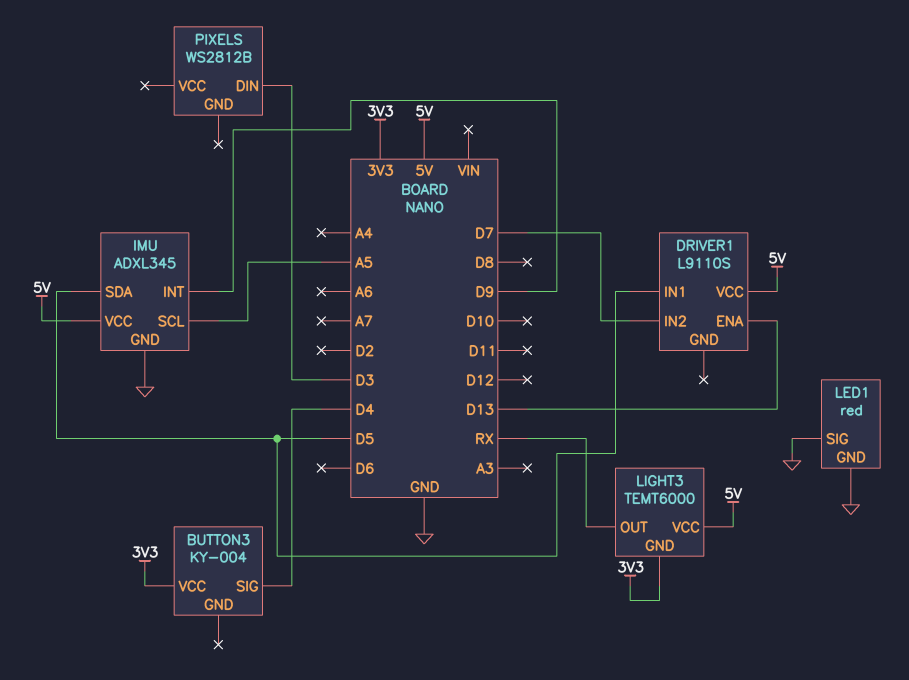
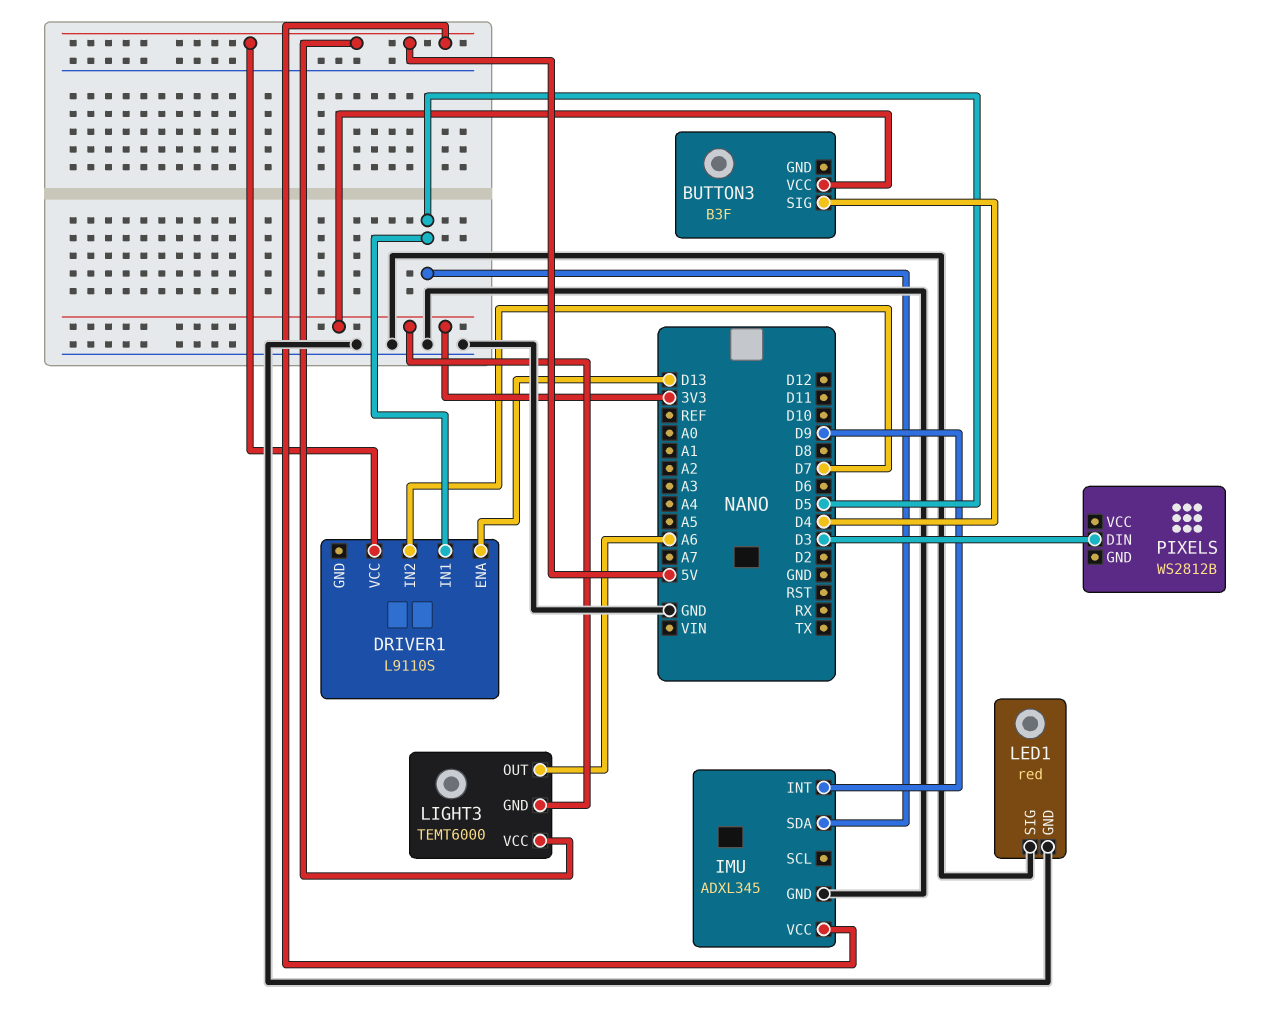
BUTTON3: KY-004 -> B3F
IMU pin SCL: A5 -> none
LIGHT3 pin OUT: RX -> A6

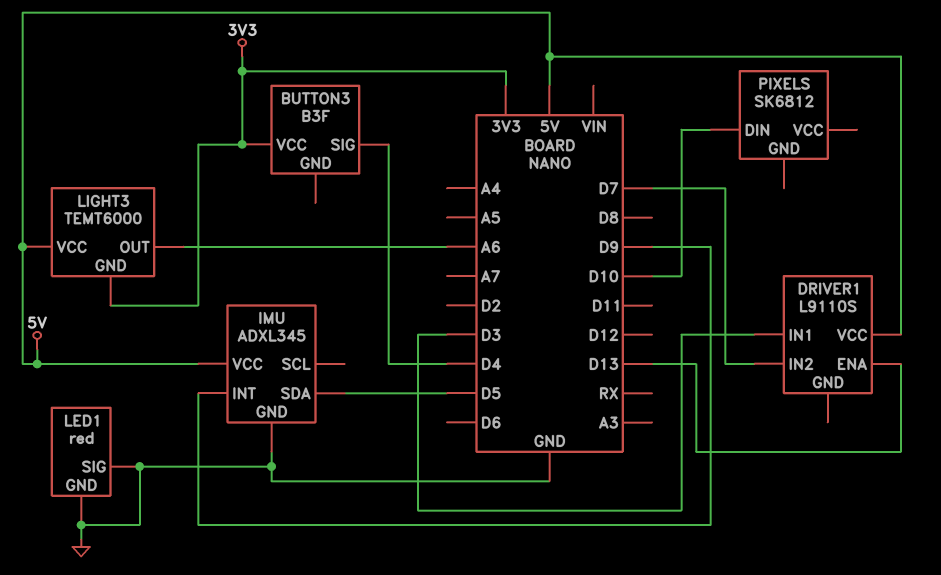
DRIVER1 pin IN1: D5 -> D3
PIXELS: WS2812B -> SK6812
PIXELS pin DIN: D3 -> D10

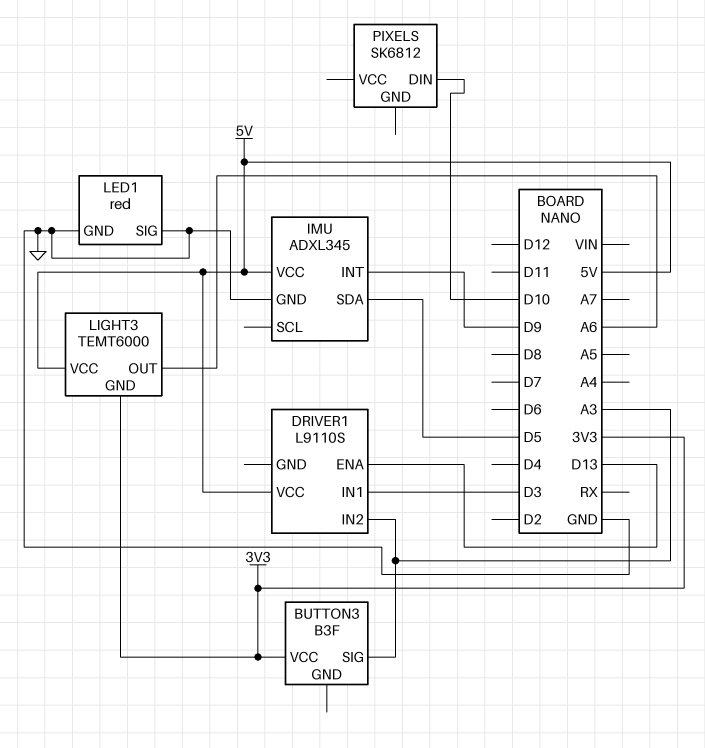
BUTTON3 pin SIG: D4 -> A3
DRIVER1 pin IN2: D7 -> A3

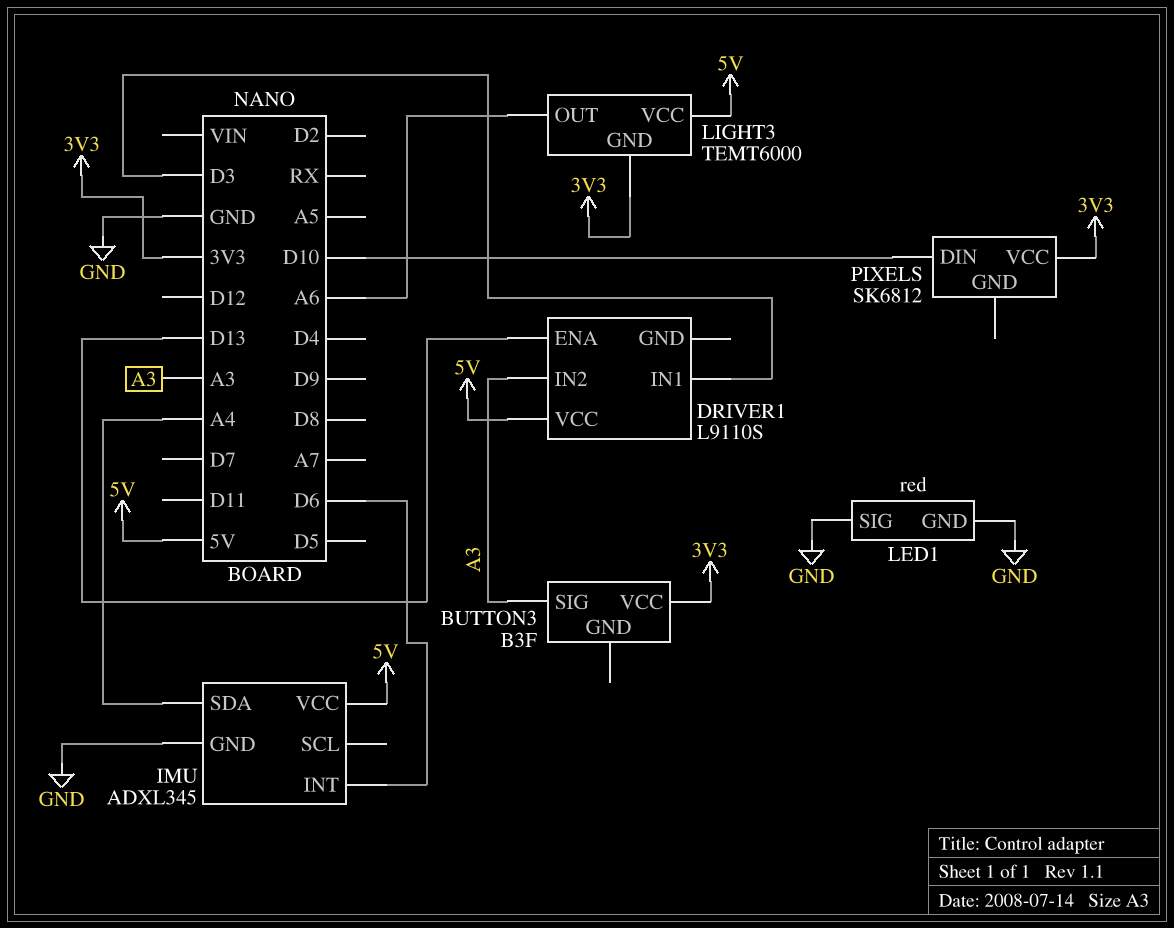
IMU pin INT: D9 -> D6
IMU pin SDA: D5 -> A4
PIXELS pin VCC: none -> 3V3

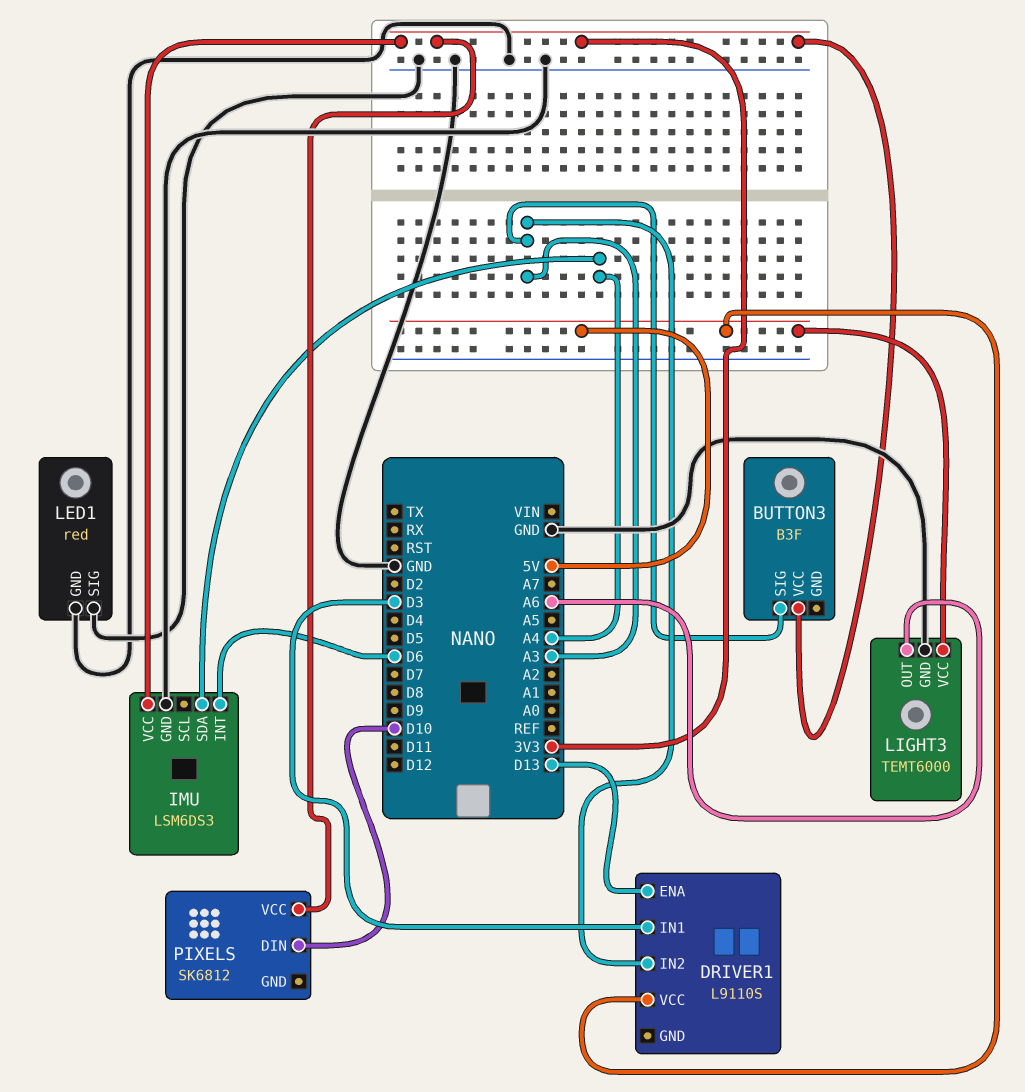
IMU: ADXL345 -> LSM6DS3
IMU pin VCC: 5V -> 3V3
LIGHT3 pin GND: 3V3 -> GND

